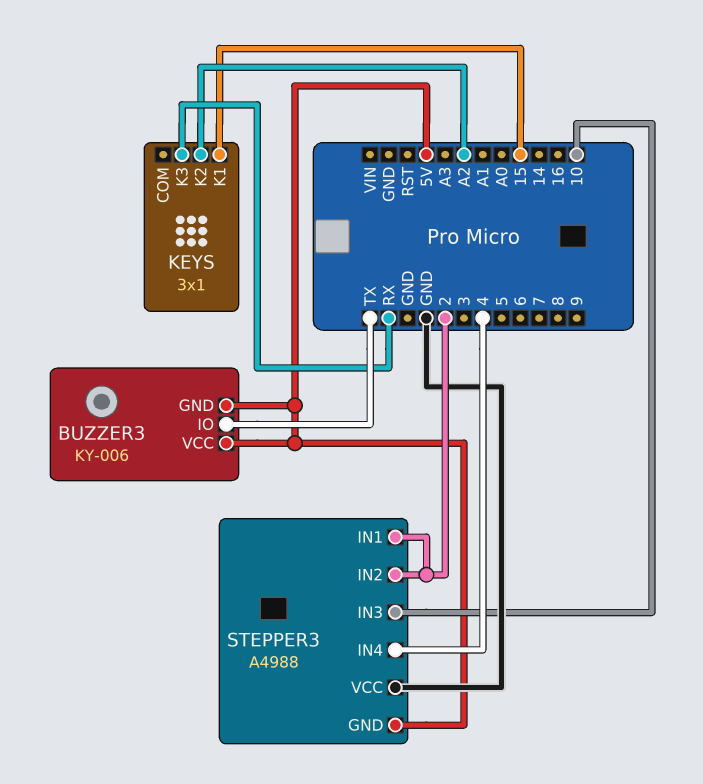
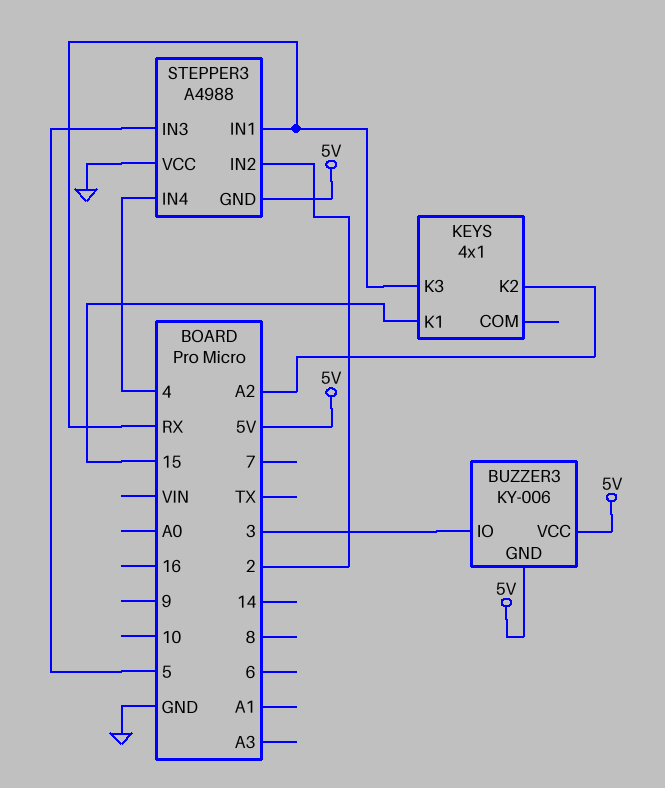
BUZZER3 pin IO: TX -> 3
KEYS: 3x1 -> 4x1
STEPPER3 pin IN1: 2 -> RX
STEPPER3 pin IN3: 10 -> 5

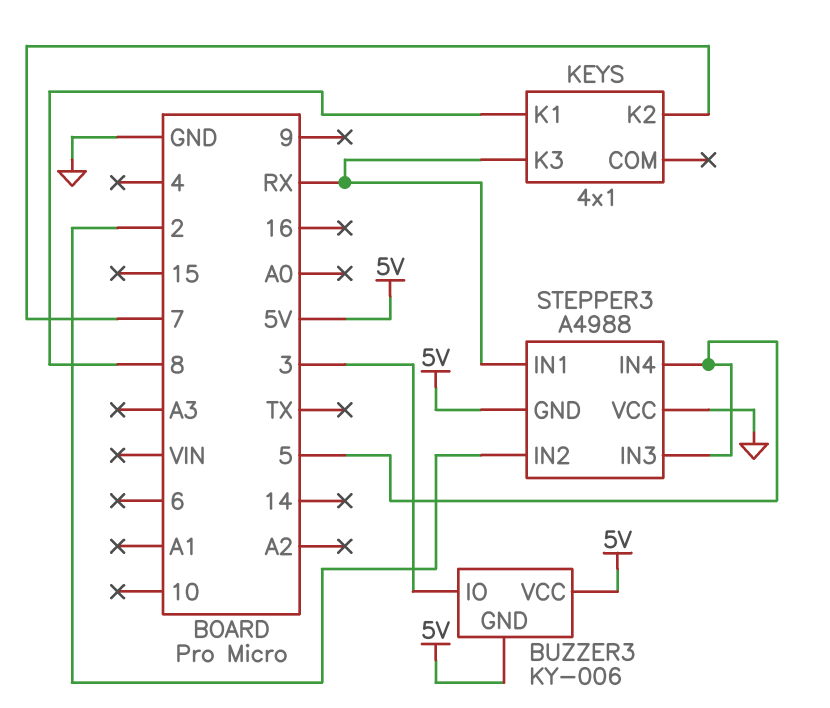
KEYS pin K1: 15 -> 8
KEYS pin K2: A2 -> 7
STEPPER3 pin IN4: 4 -> 5

